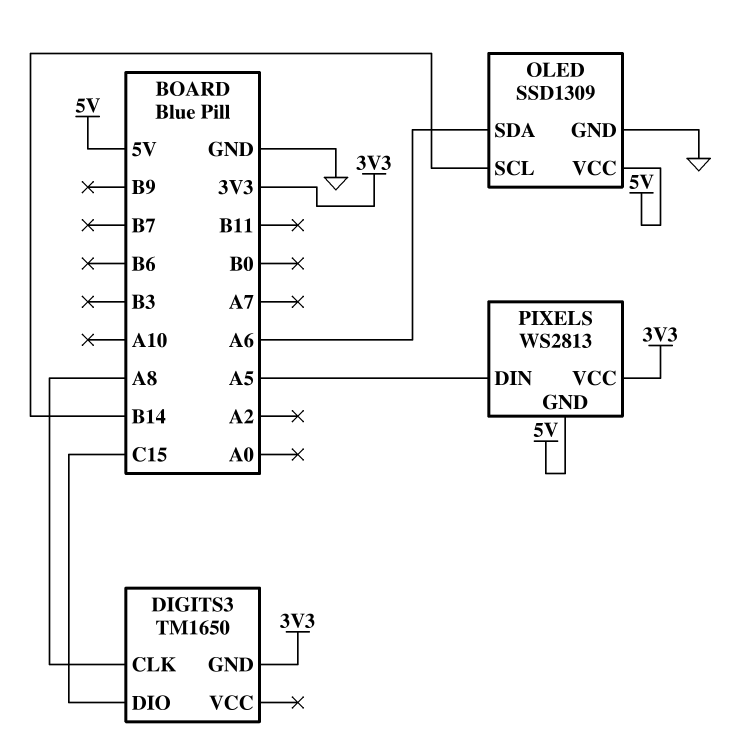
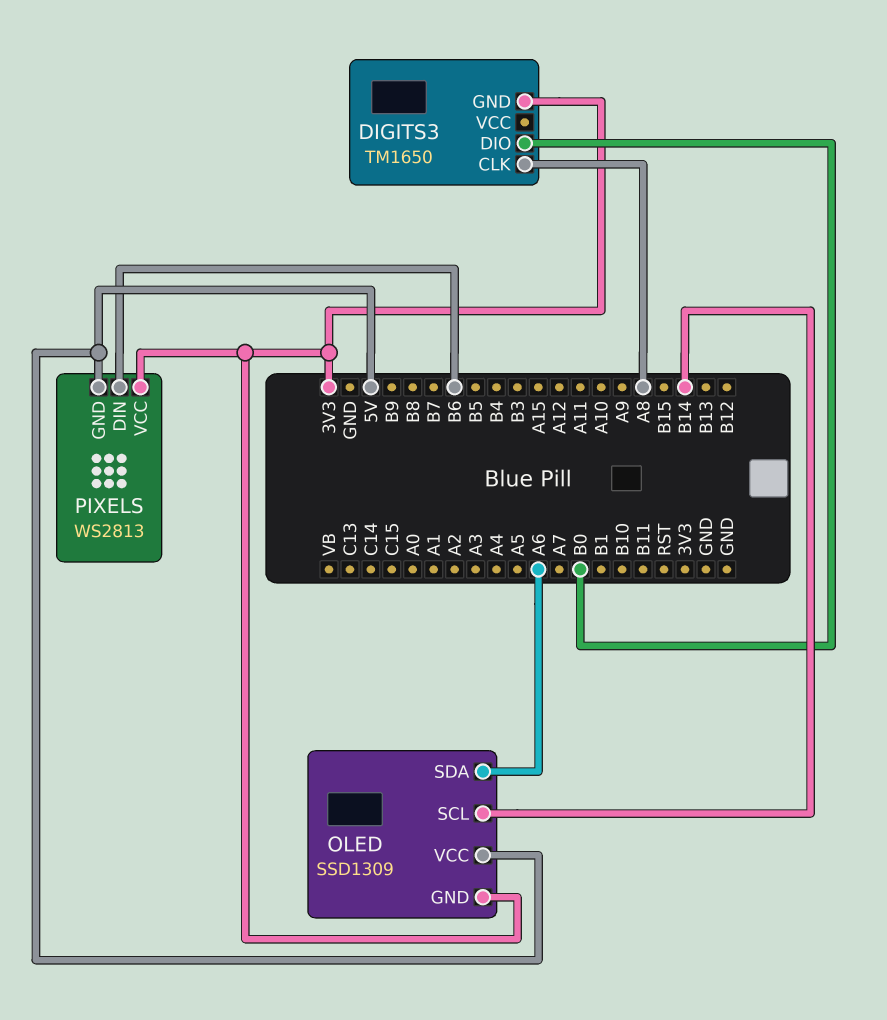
DIGITS3 pin DIO: C15 -> B0
OLED pin GND: GND -> 3V3
PIXELS pin DIN: A5 -> B6

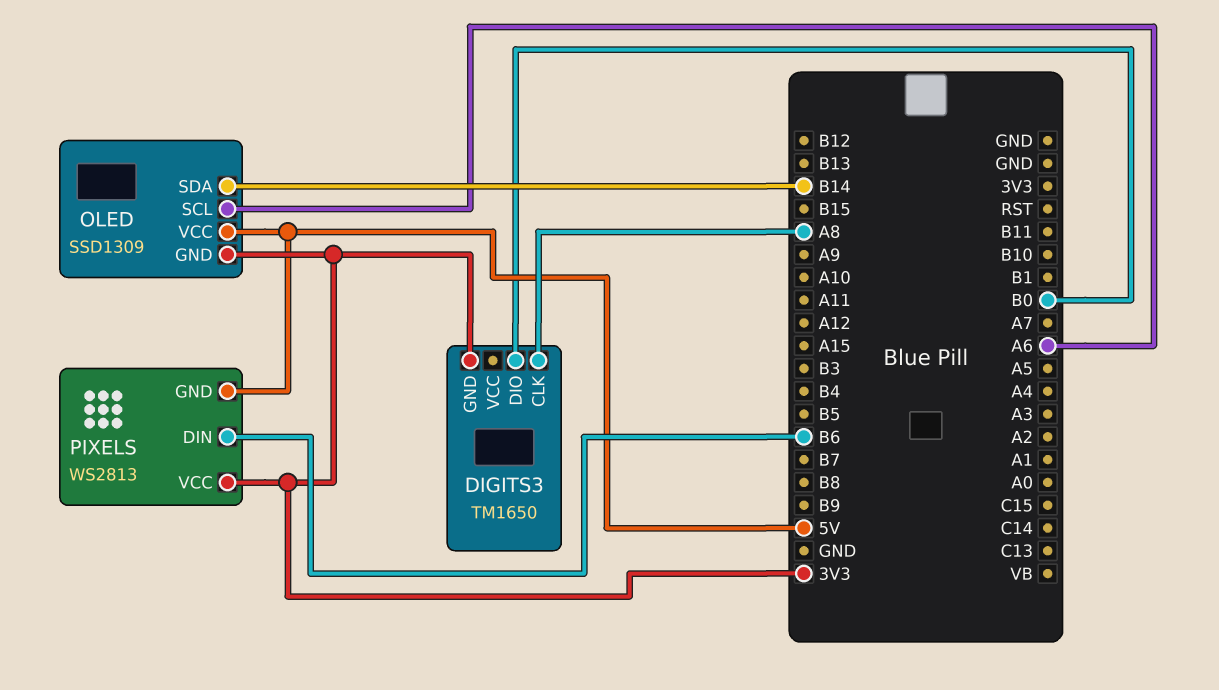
OLED pin SCL: B14 -> A6
OLED pin SDA: A6 -> B14

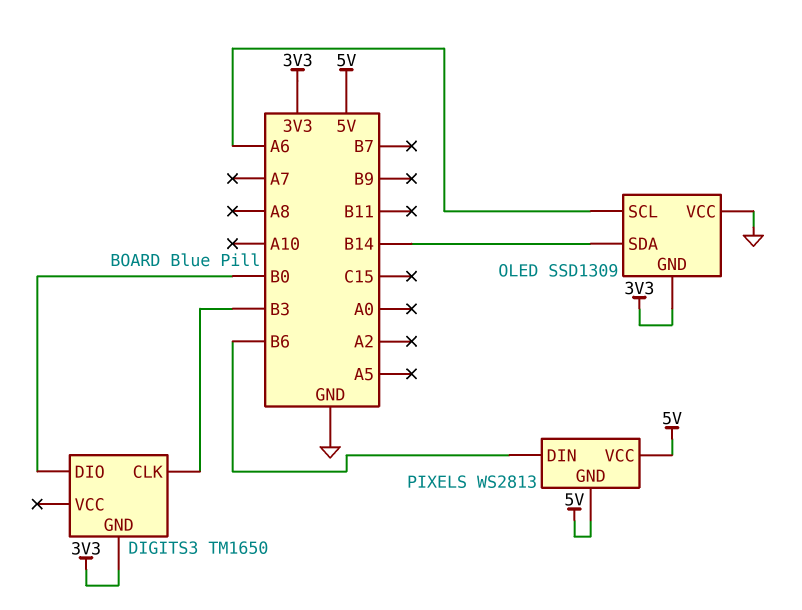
DIGITS3 pin CLK: A8 -> B3
OLED pin VCC: 5V -> GND
PIXELS pin VCC: 3V3 -> 5V

